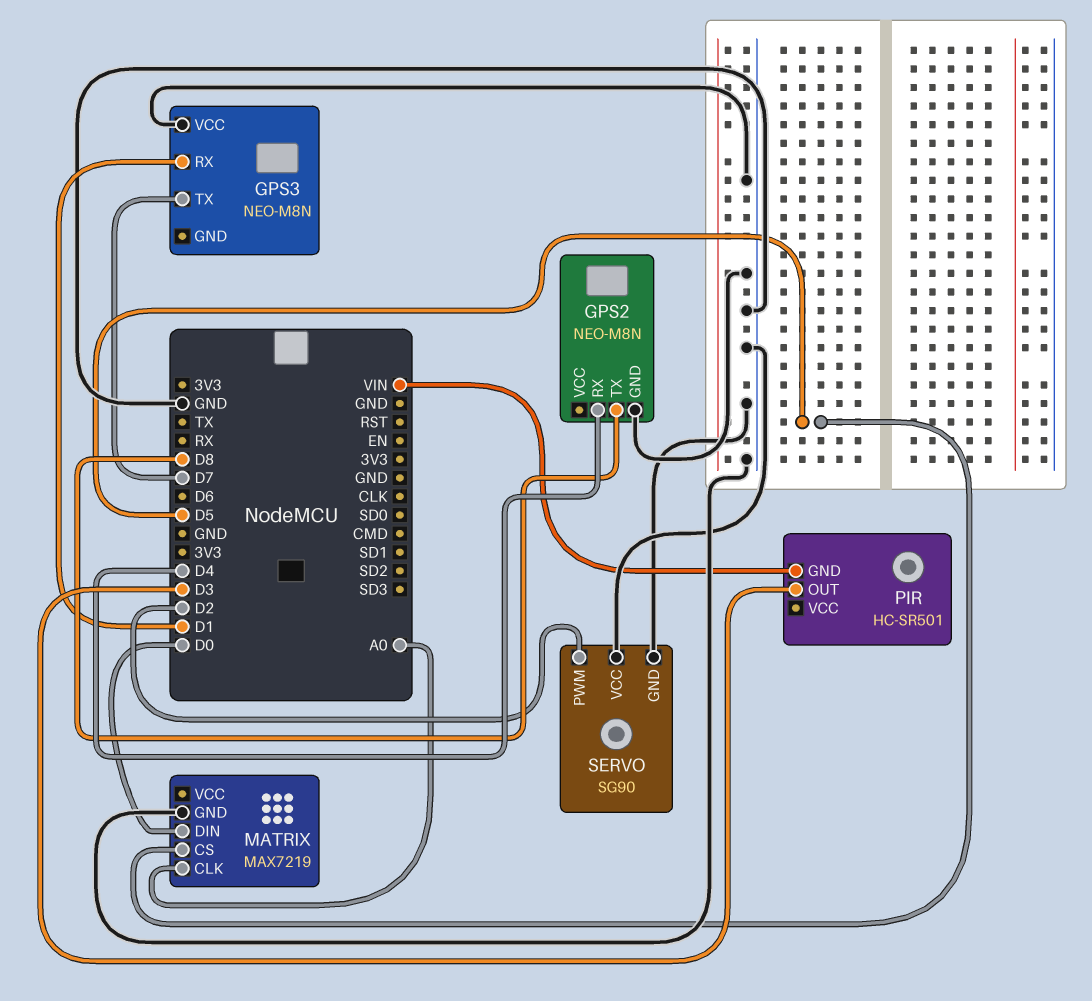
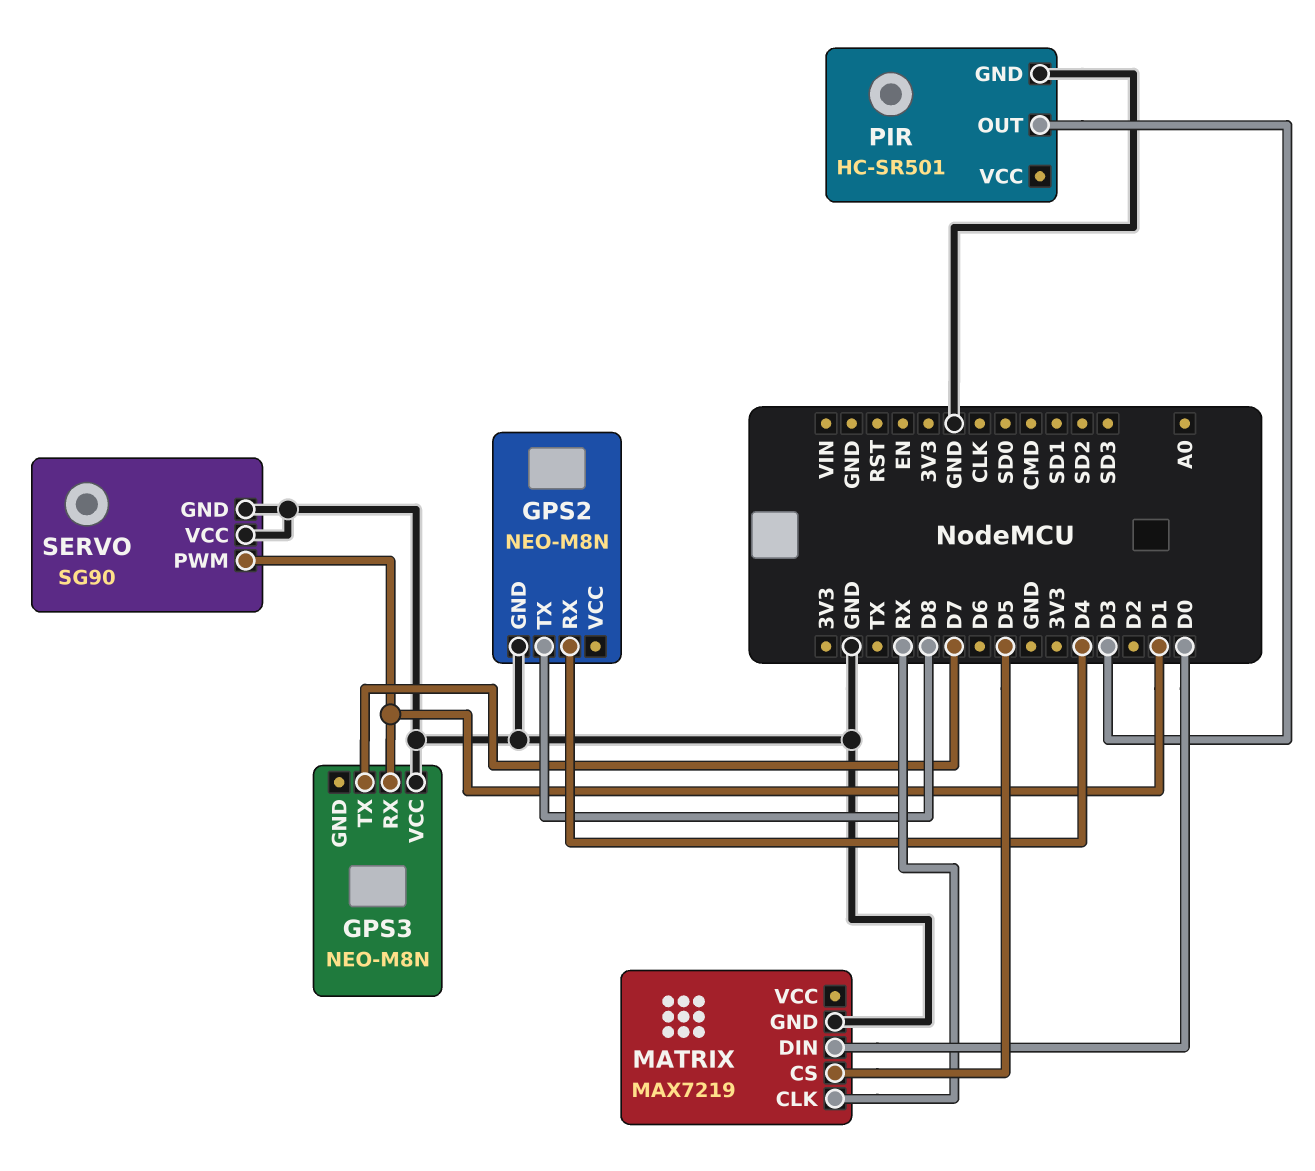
MATRIX pin CLK: A0 -> RX
PIR pin GND: VIN -> GND
SERVO pin PWM: D2 -> D1

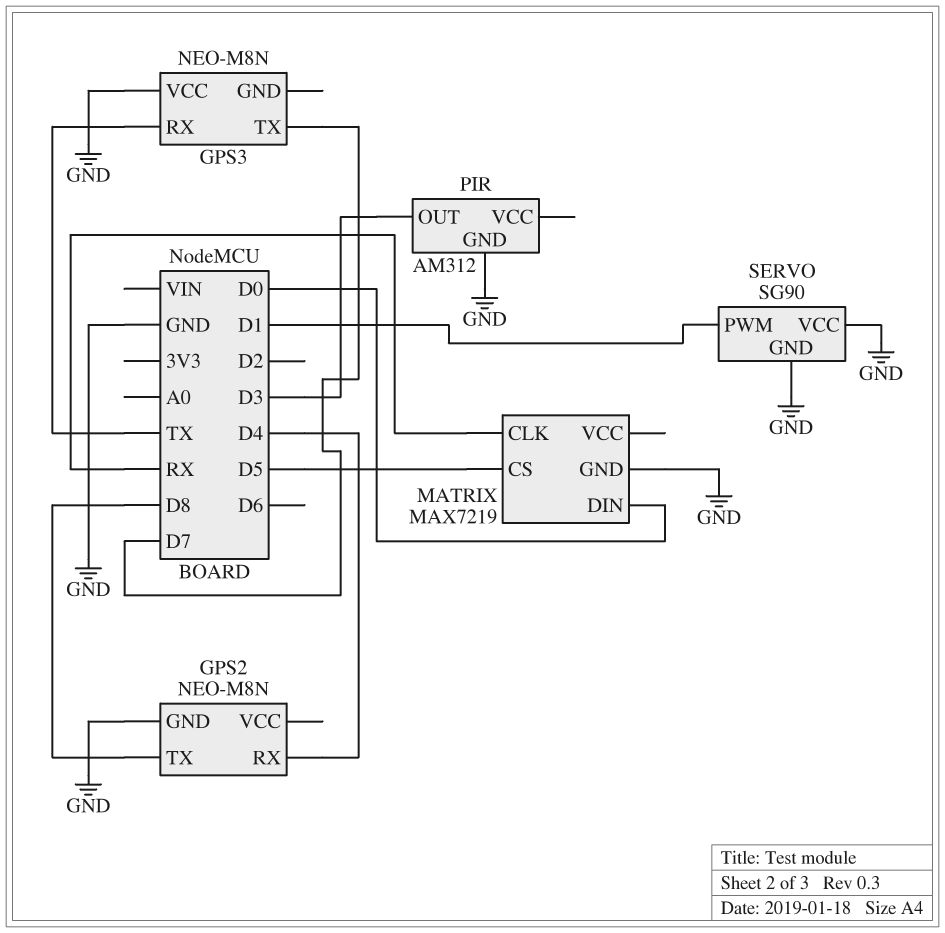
GPS3 pin RX: D1 -> TX
PIR: HC-SR501 -> AM312

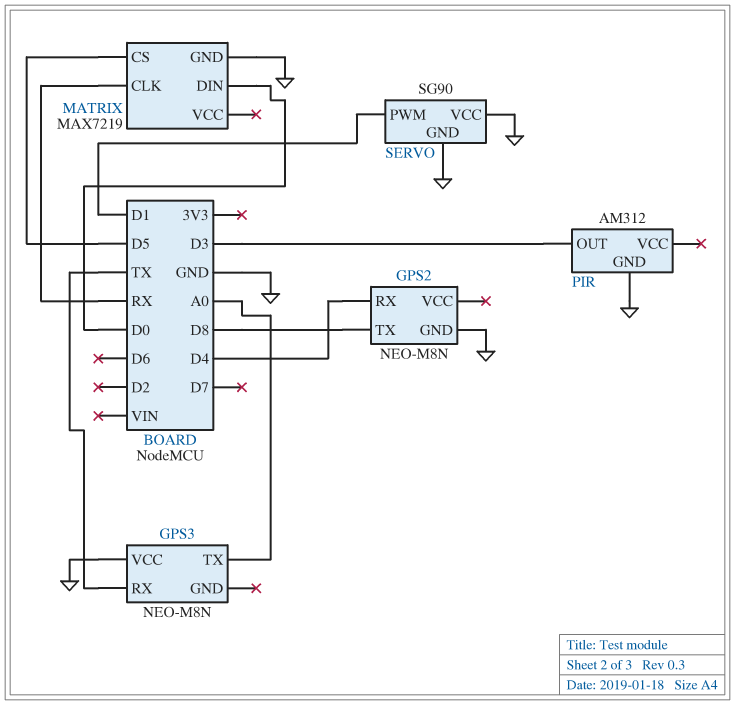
GPS3 pin TX: D7 -> A0

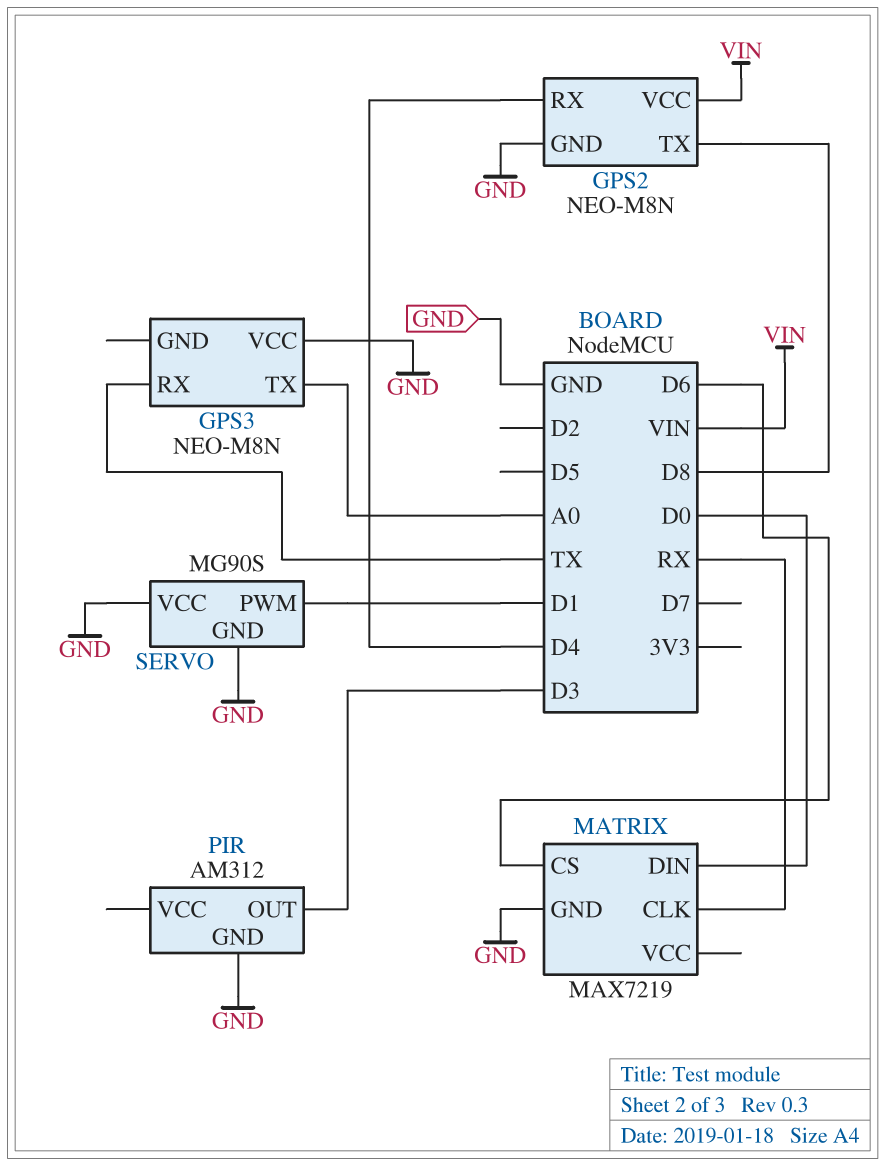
GPS2 pin VCC: none -> VIN
MATRIX pin CS: D5 -> D6
SERVO: SG90 -> MG90S

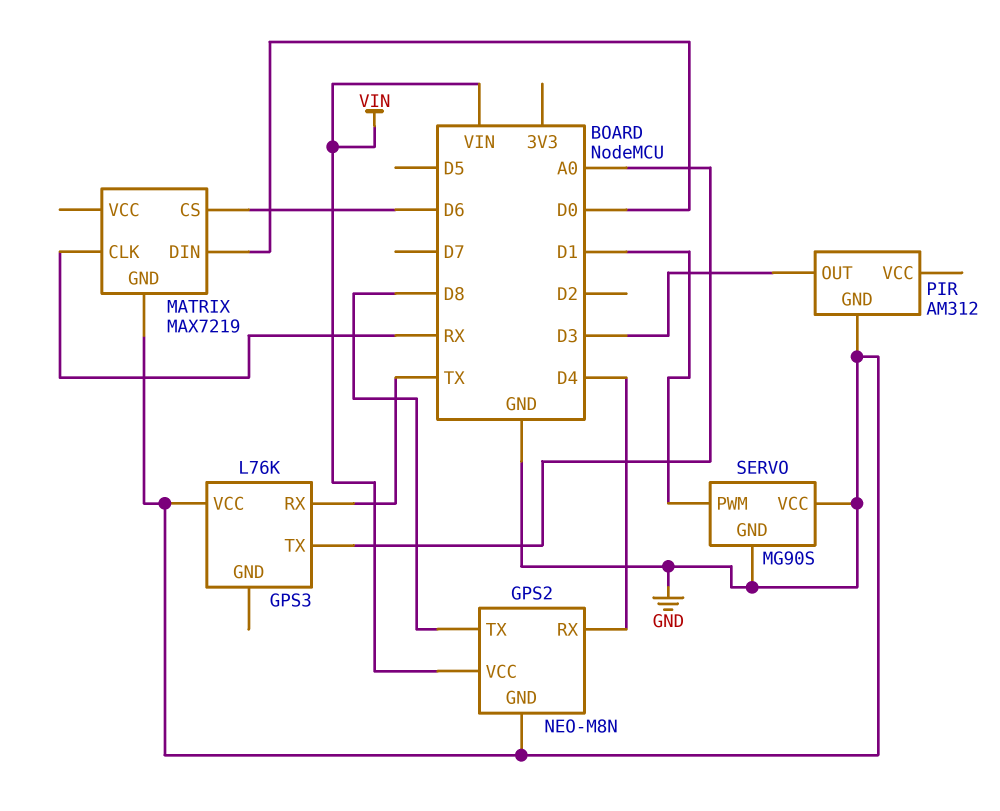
GPS3: NEO-M8N -> L76K

